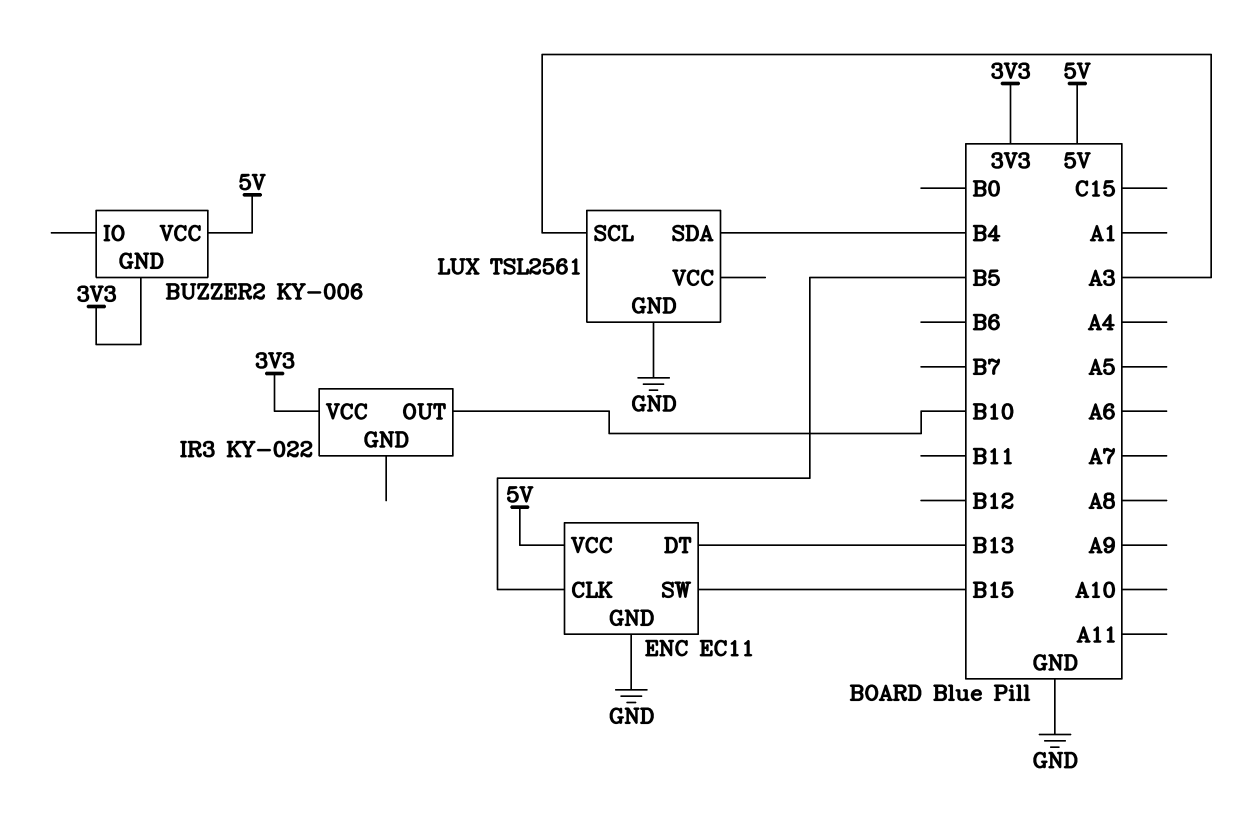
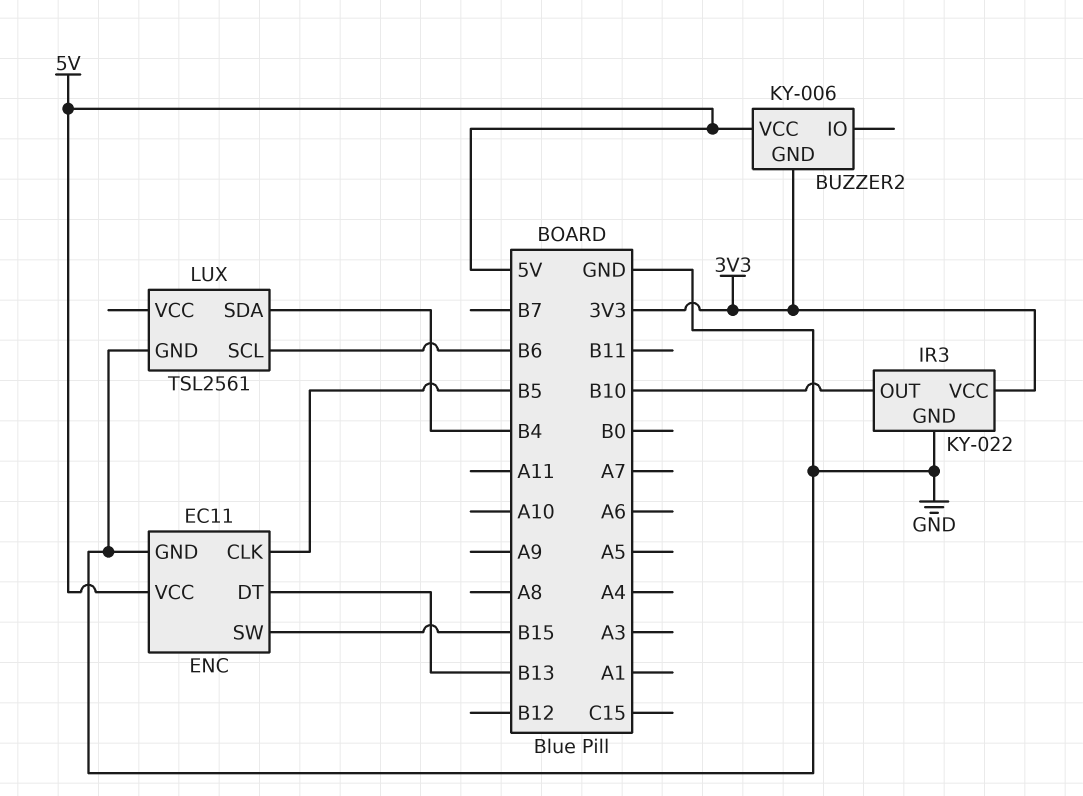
IR3 pin GND: none -> GND
LUX pin SCL: A3 -> B6

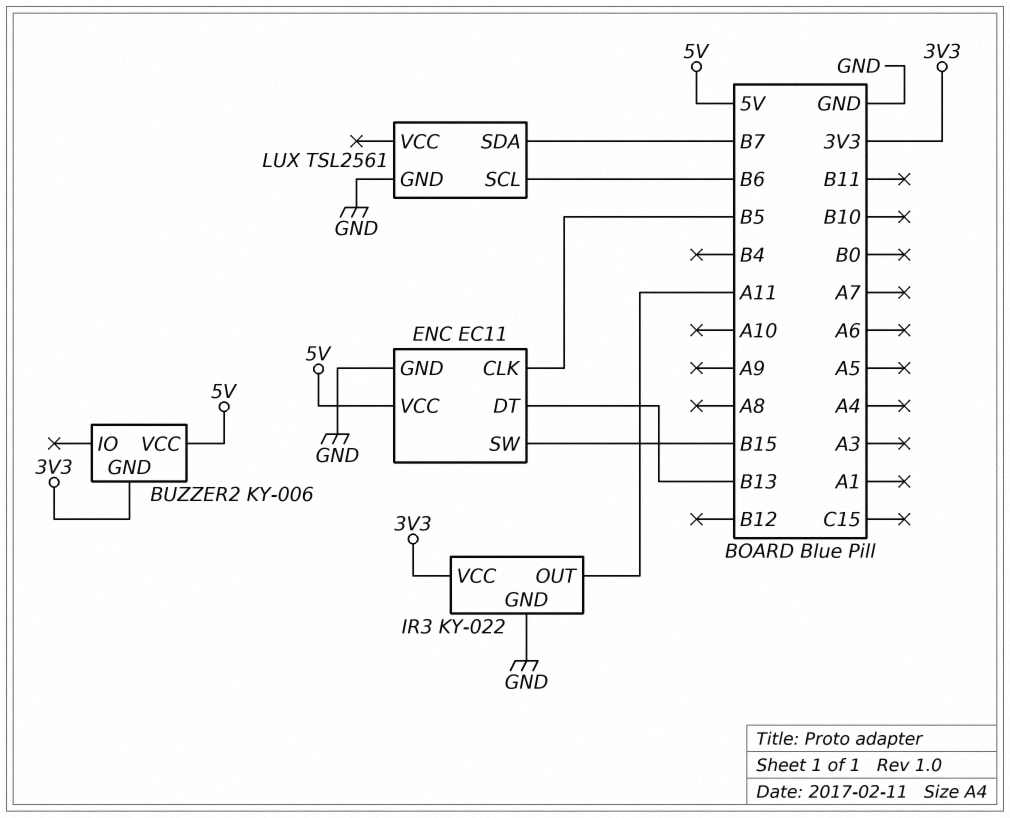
IR3 pin OUT: B10 -> A11
LUX pin SDA: B4 -> B7

